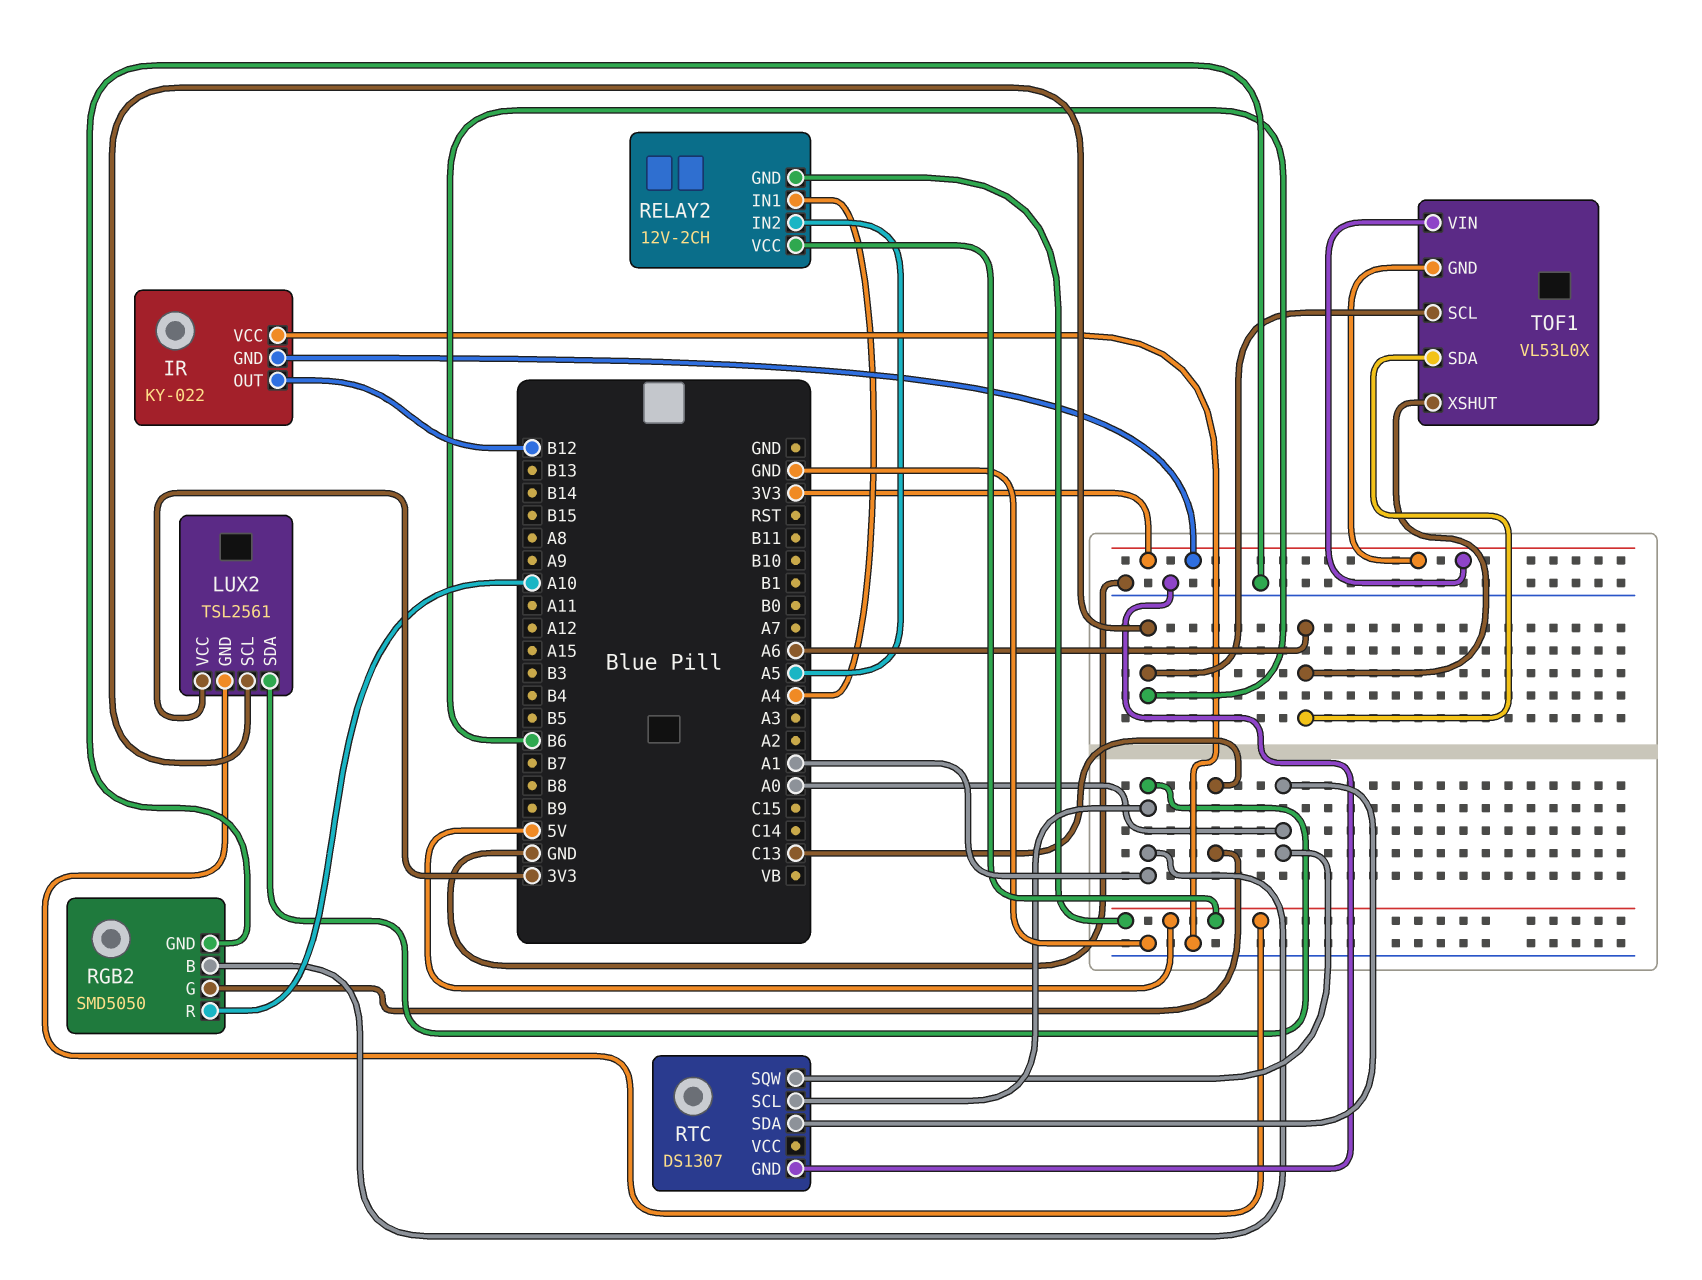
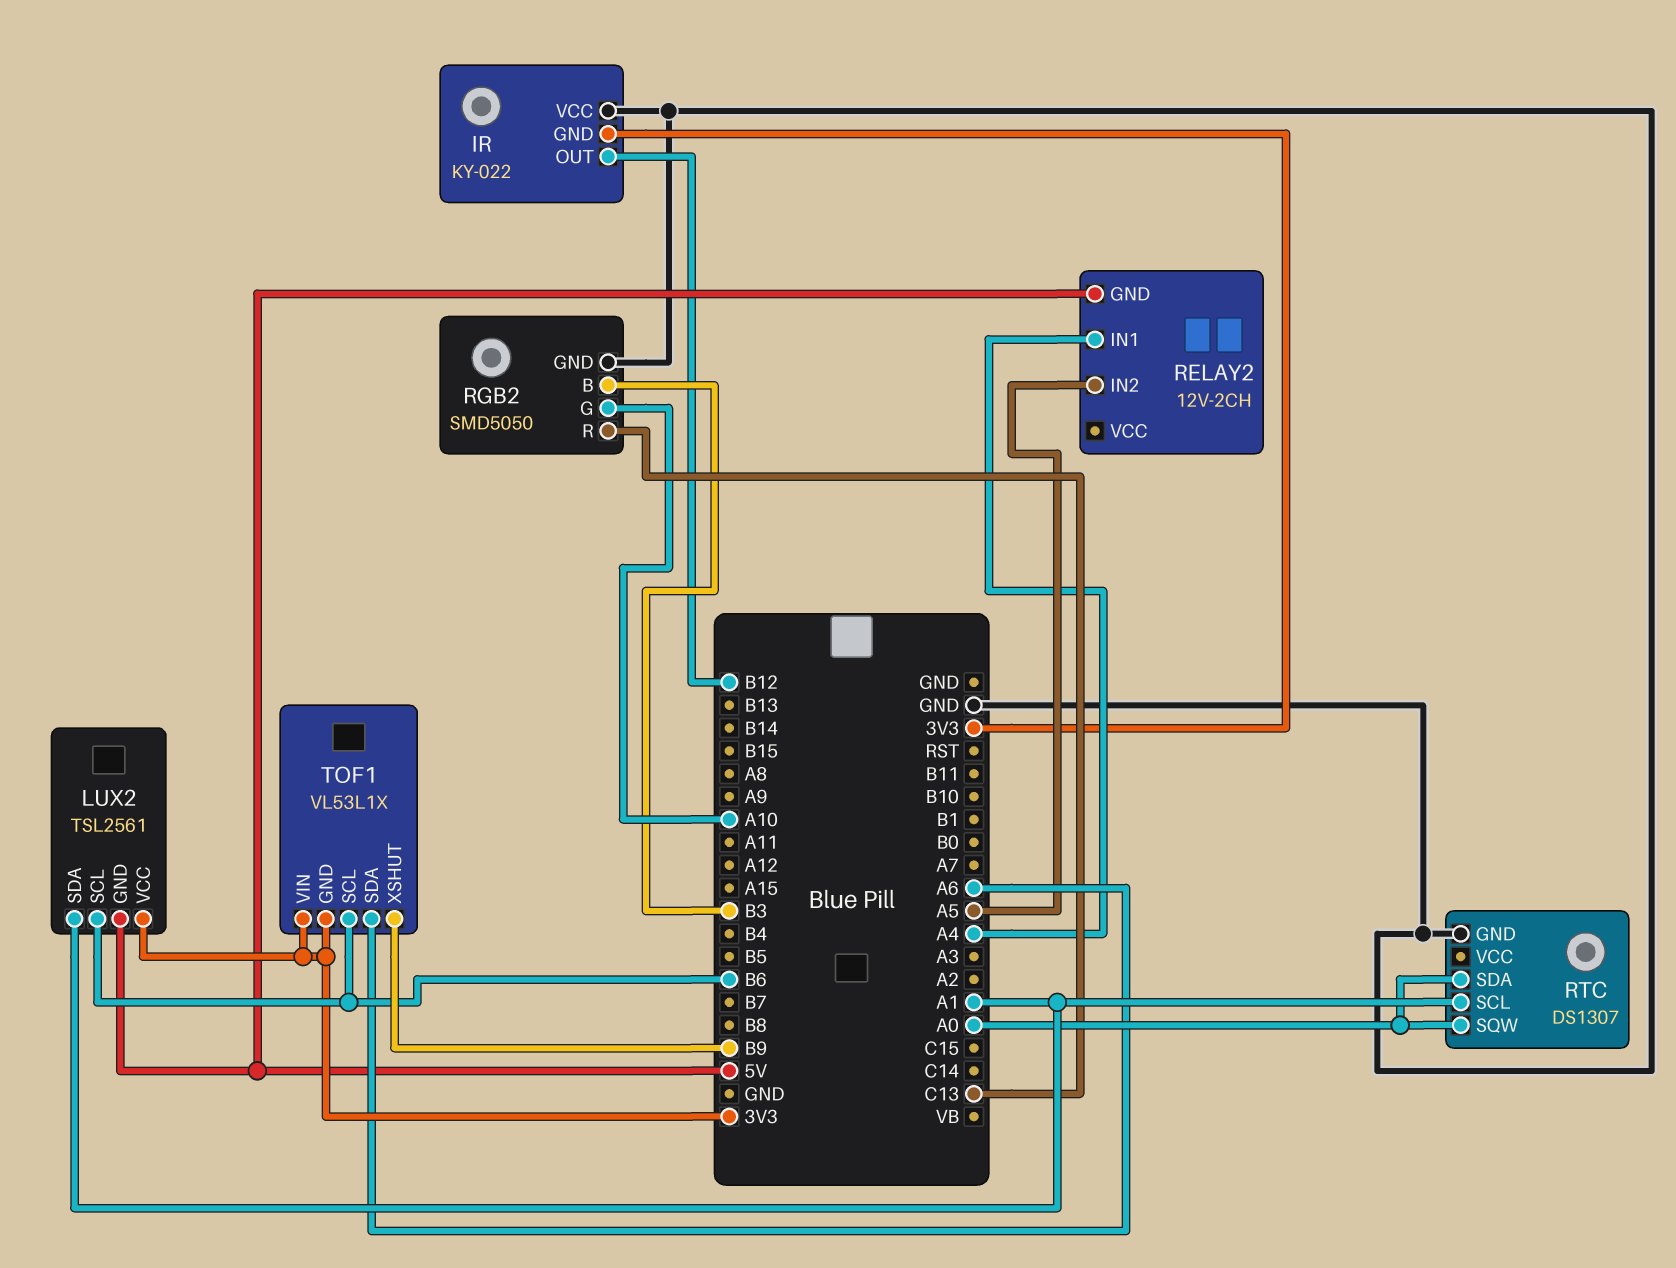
RELAY2 pin VCC: 5V -> none
RGB2 pin B: A1 -> B3
RGB2 pin G: C13 -> A10
RGB2 pin R: A10 -> C13
TOF1: VL53L0X -> VL53L1X
TOF1 pin XSHUT: A6 -> B9

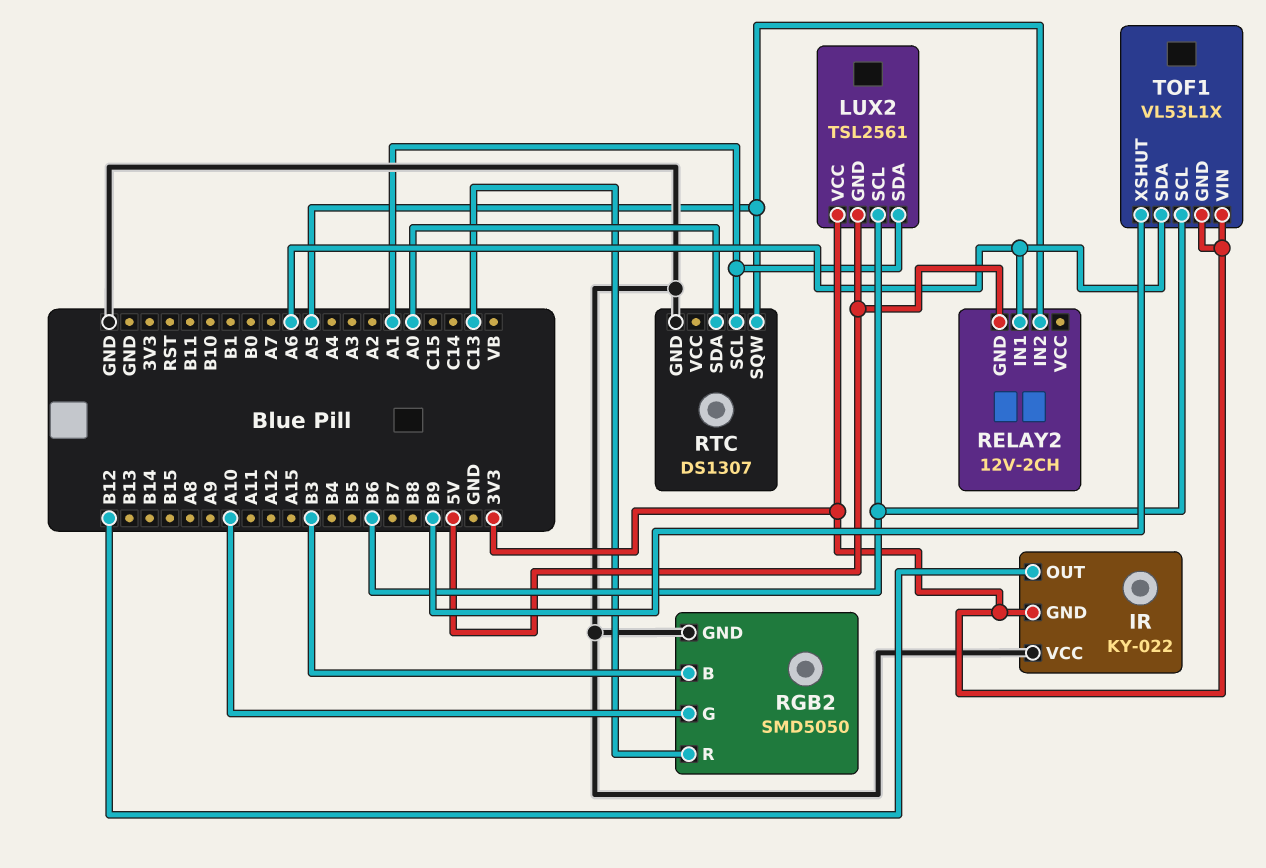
RELAY2 pin IN1: A4 -> A6
RTC pin SQW: A0 -> A5

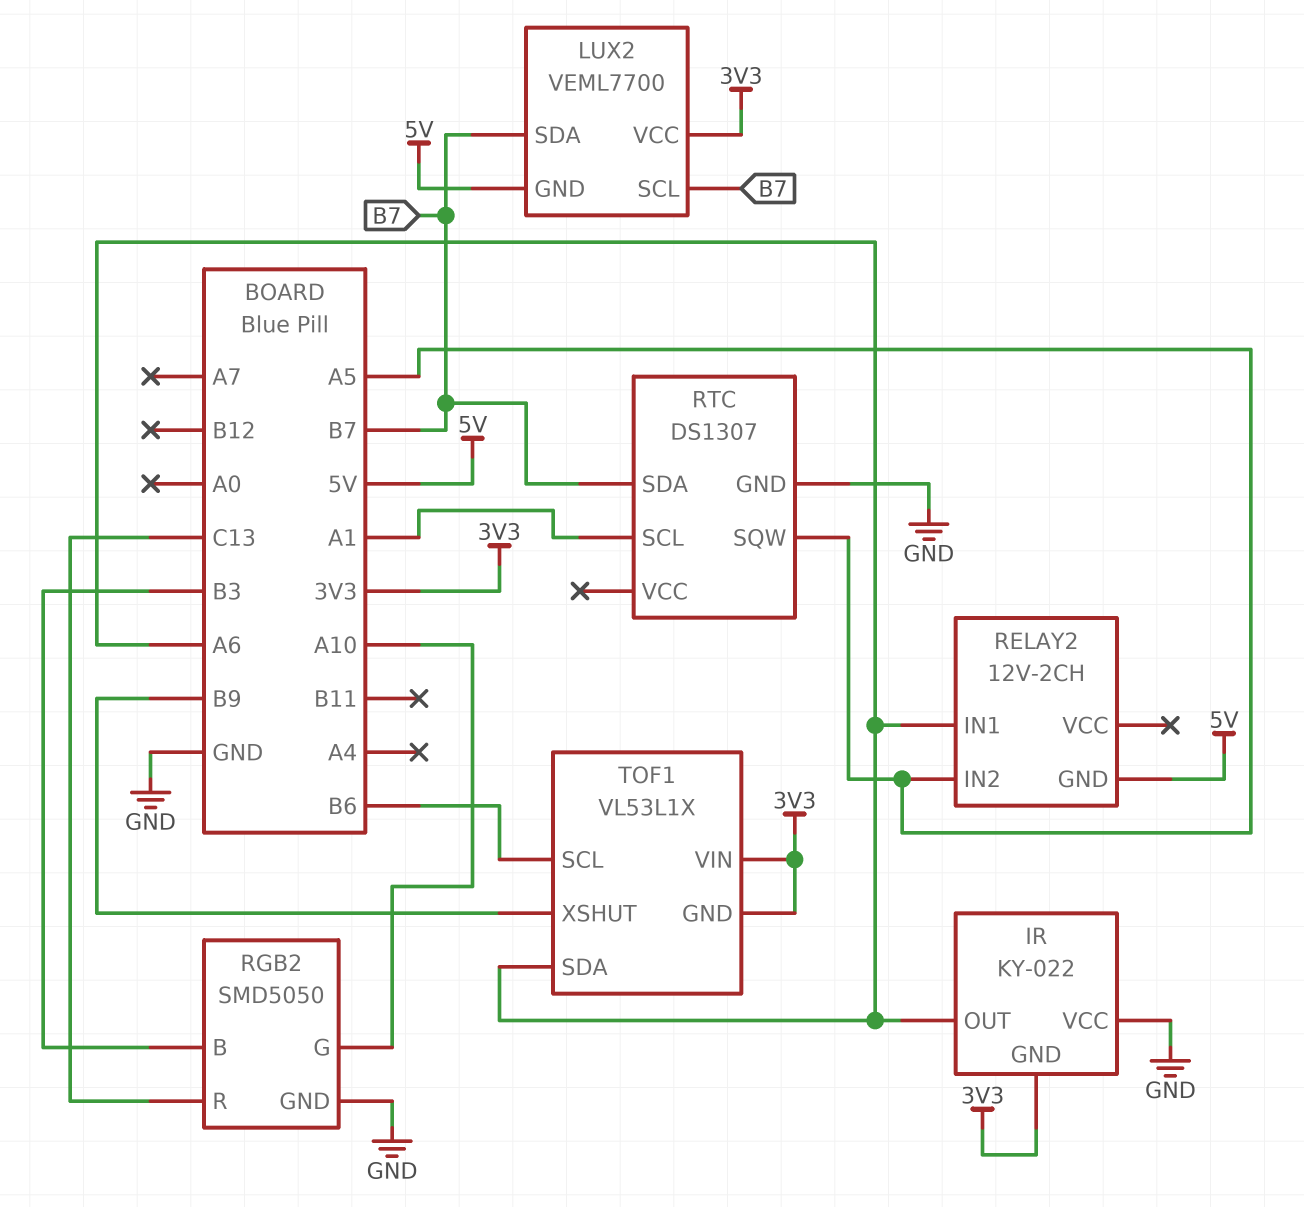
IR pin OUT: B12 -> A6
LUX2: TSL2561 -> VEML7700
LUX2 pin SCL: B6 -> B7
LUX2 pin SDA: A1 -> B7
RTC pin SDA: A0 -> B7

